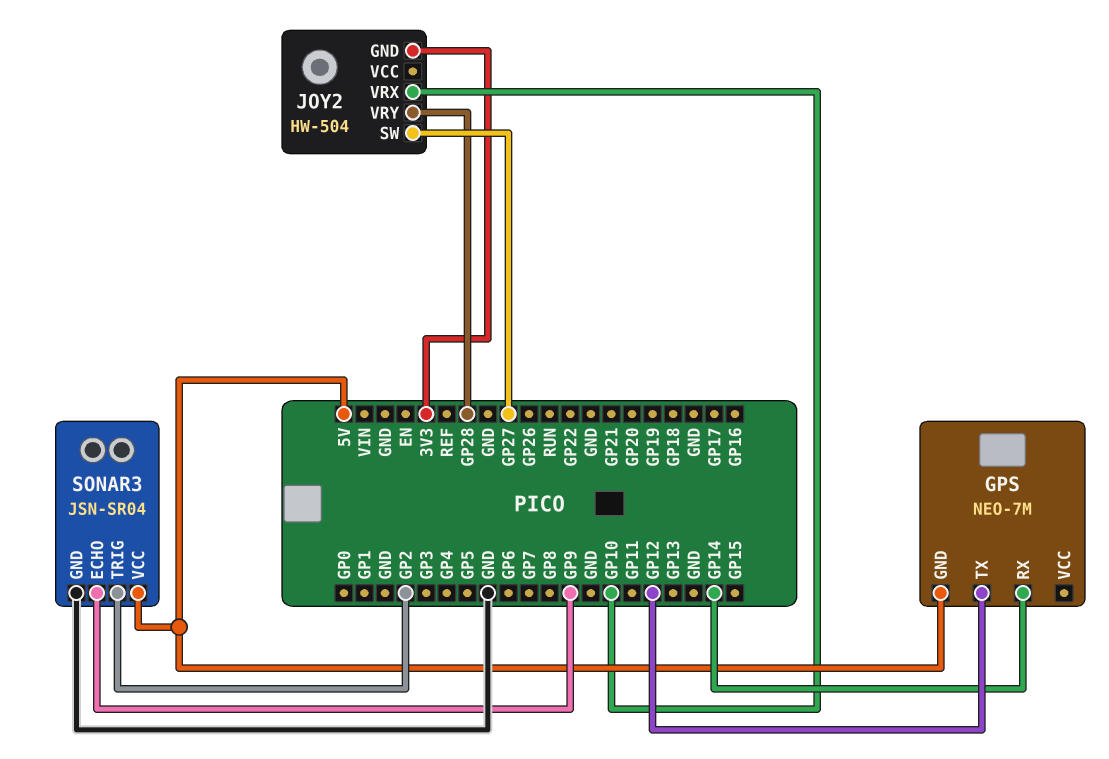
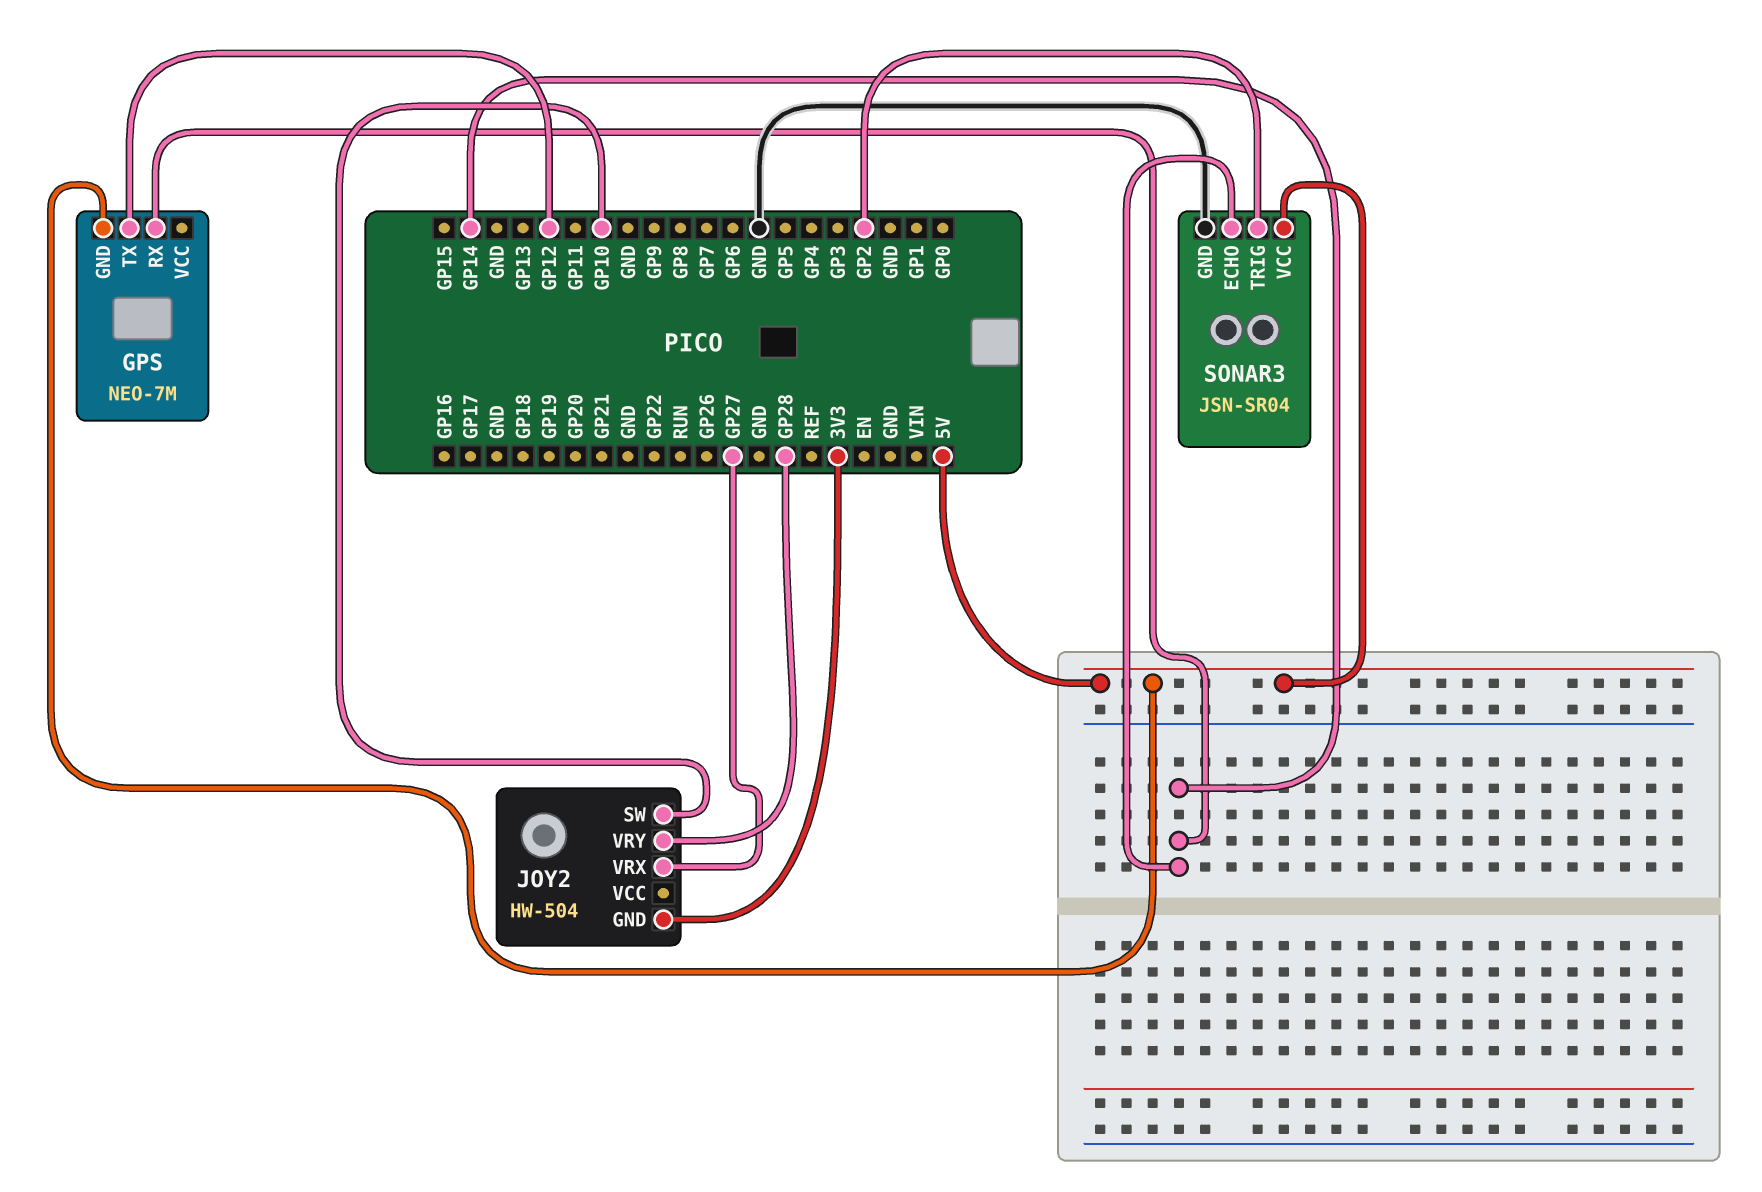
JOY2 pin SW: GP27 -> GP10
JOY2 pin VRX: GP10 -> GP27
SONAR3 pin ECHO: GP9 -> GP14

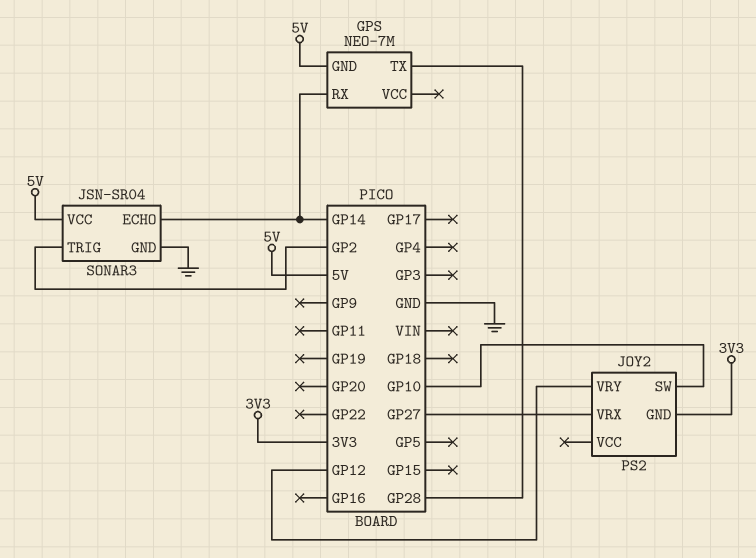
GPS pin TX: GP12 -> GP28
JOY2: HW-504 -> PS2
JOY2 pin VRY: GP28 -> GP12

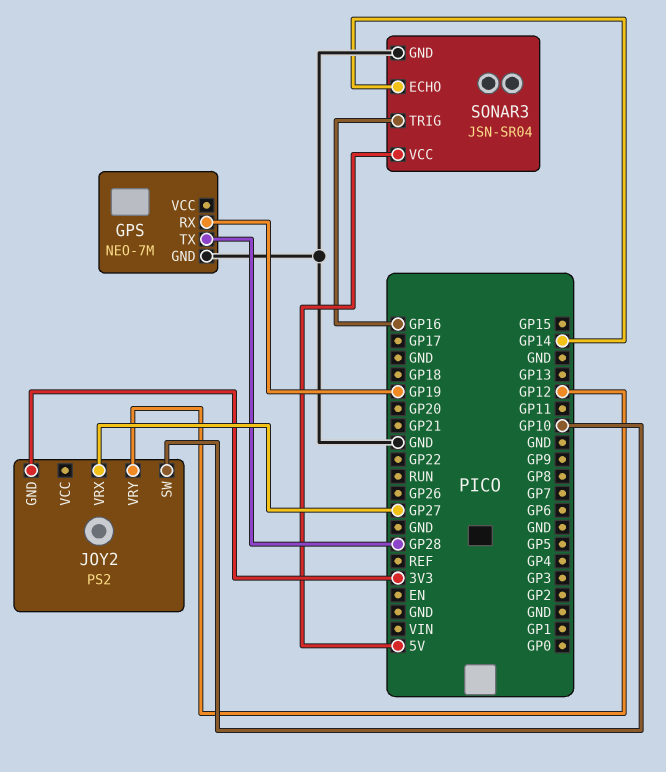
GPS pin GND: 5V -> GND
GPS pin RX: GP14 -> GP19
SONAR3 pin TRIG: GP2 -> GP16

